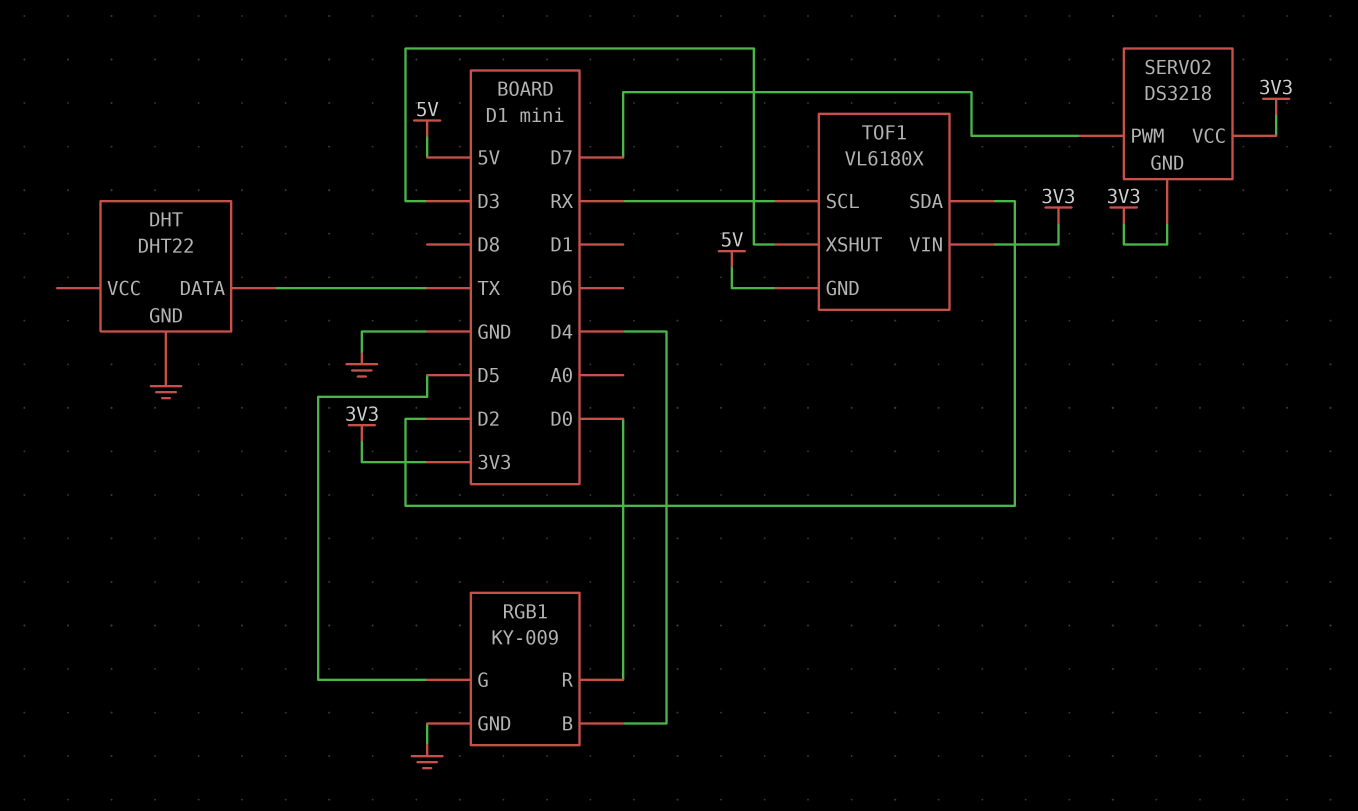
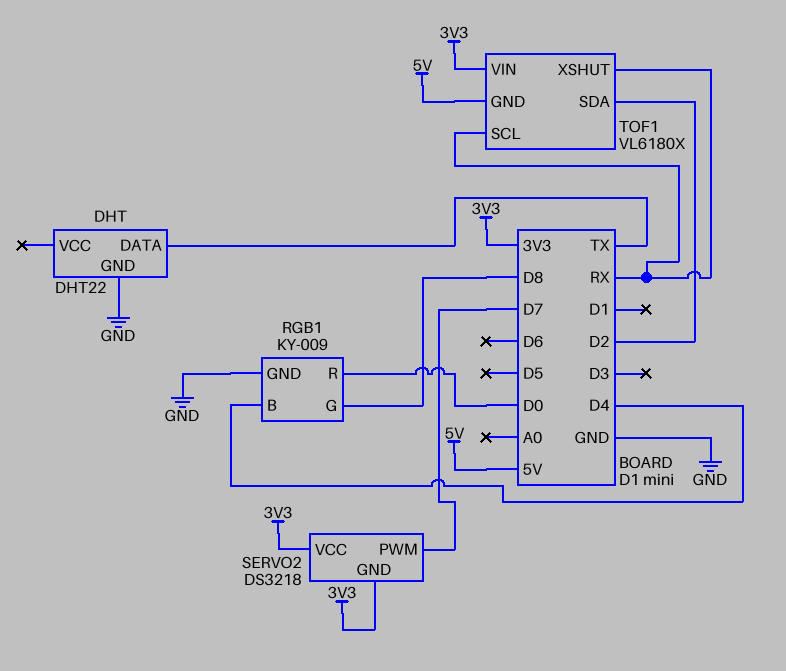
RGB1 pin G: D5 -> D8
TOF1 pin XSHUT: D3 -> RX

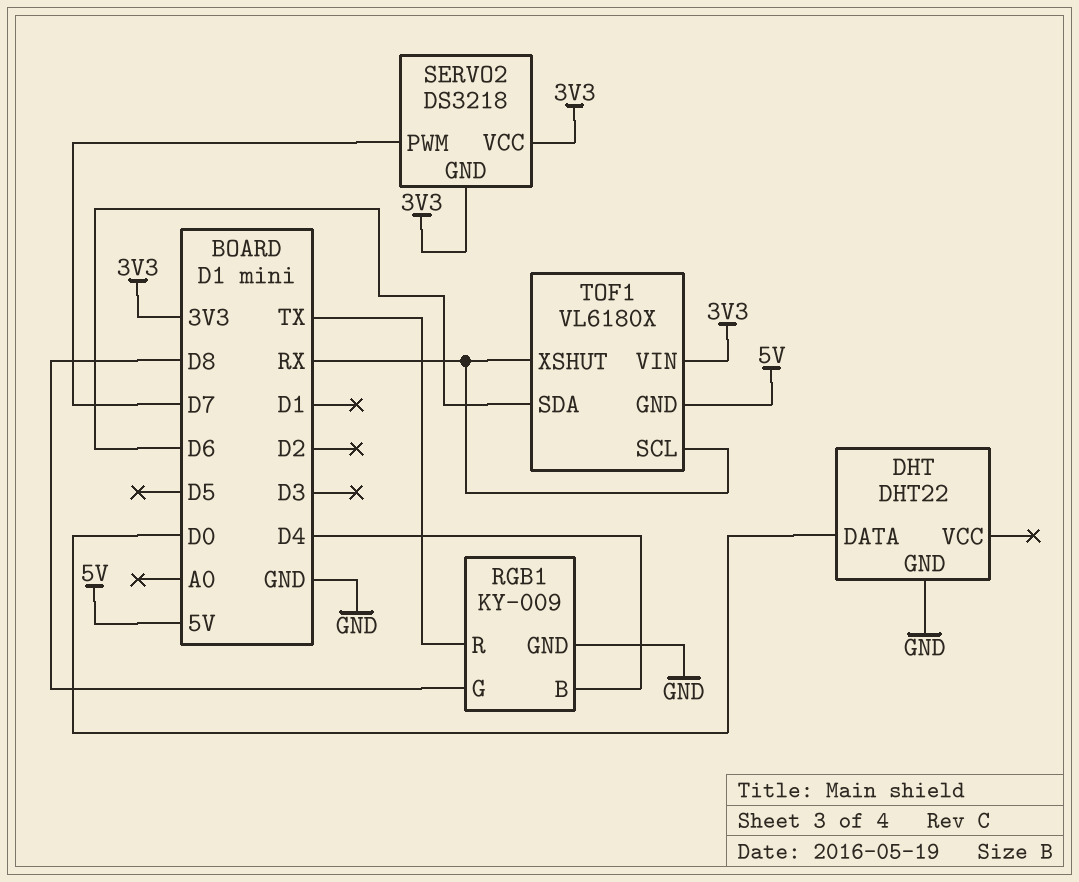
DHT pin DATA: TX -> D0
RGB1 pin R: D0 -> TX
TOF1 pin SDA: D2 -> D6

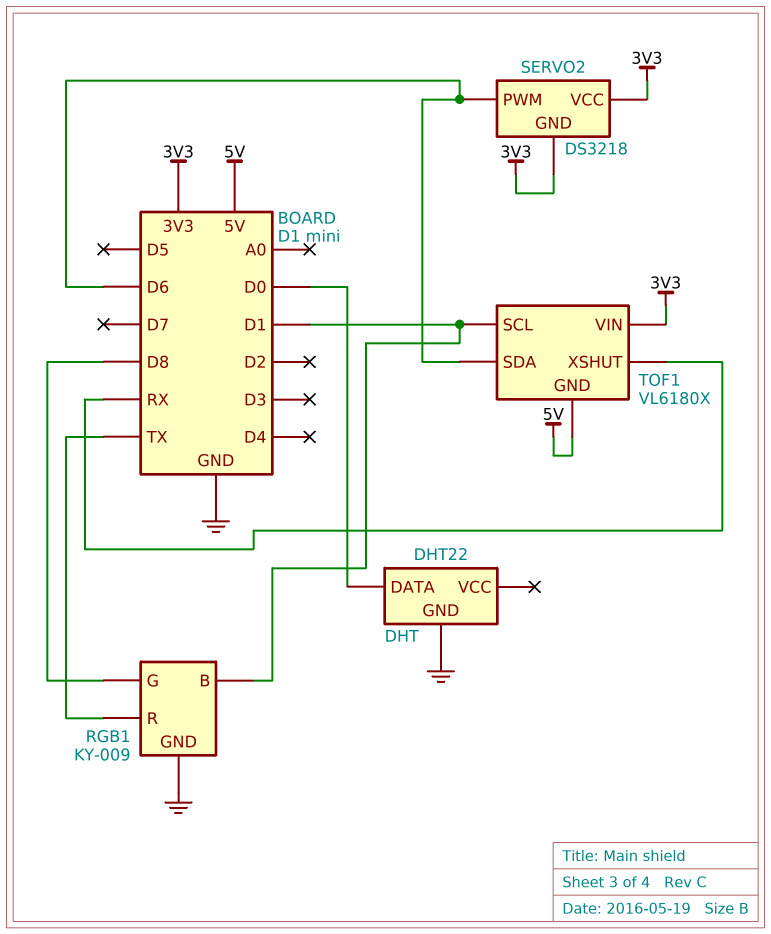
RGB1 pin B: D4 -> D1
SERVO2 pin PWM: D7 -> D6
TOF1 pin SCL: RX -> D1

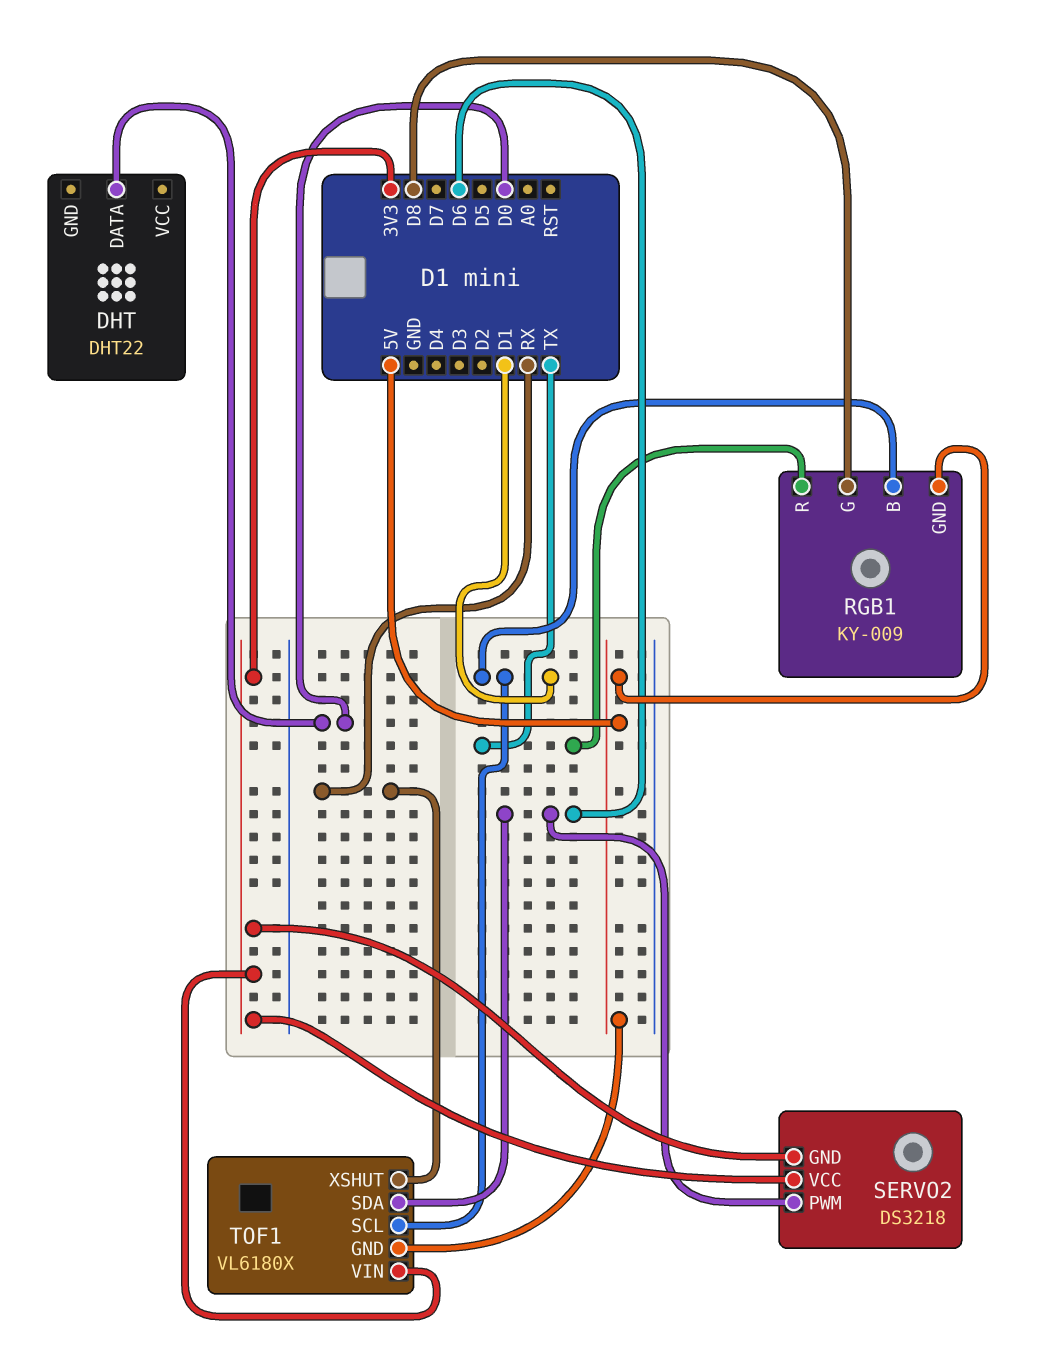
DHT pin GND: GND -> none
RGB1 pin GND: GND -> 5V

